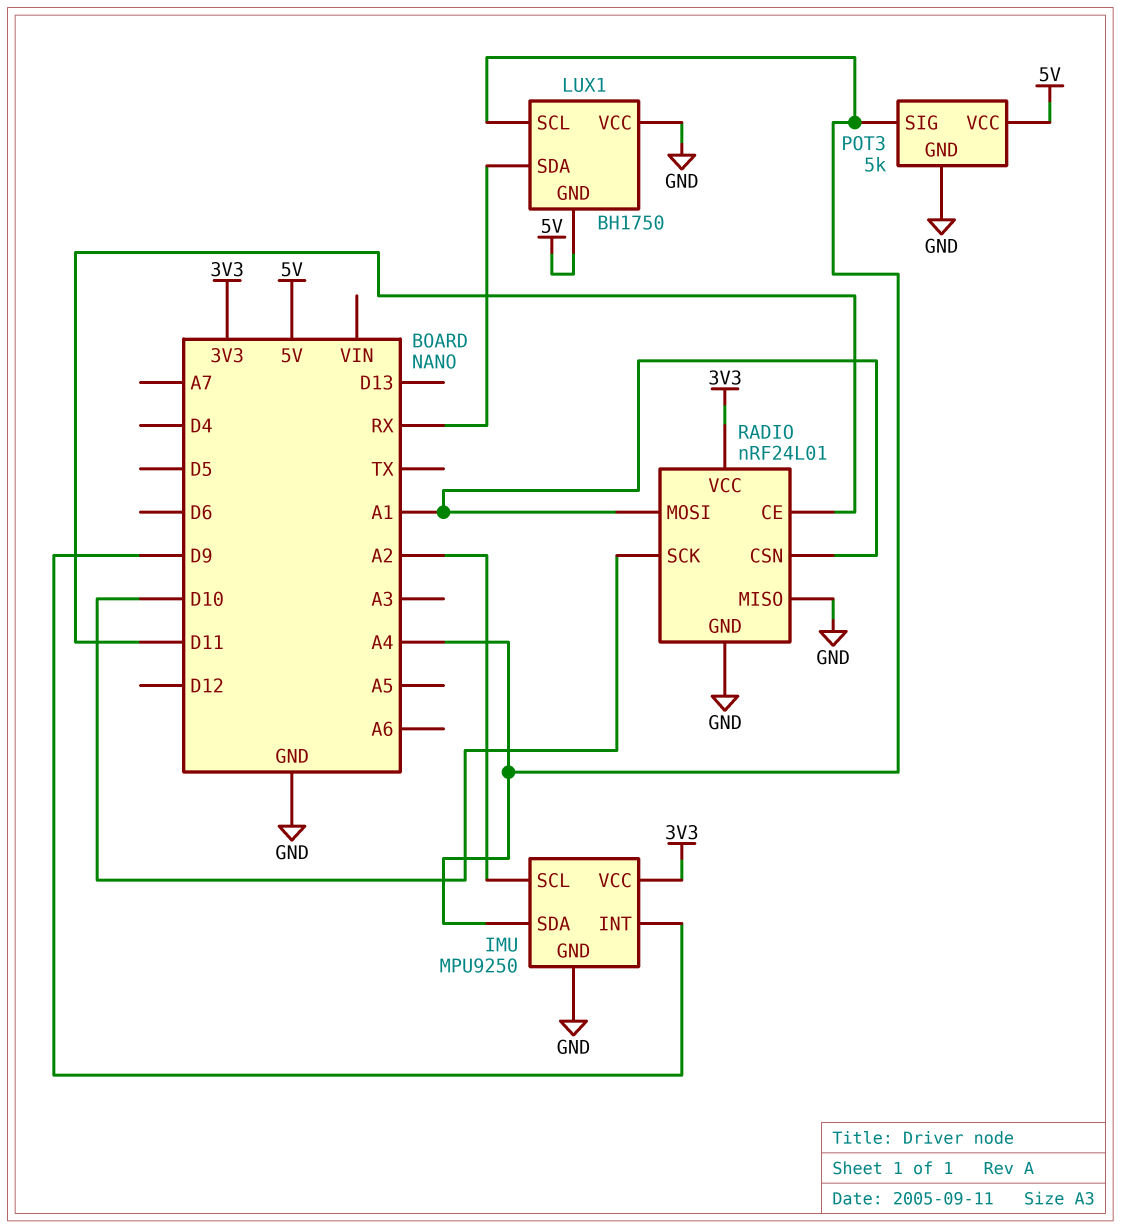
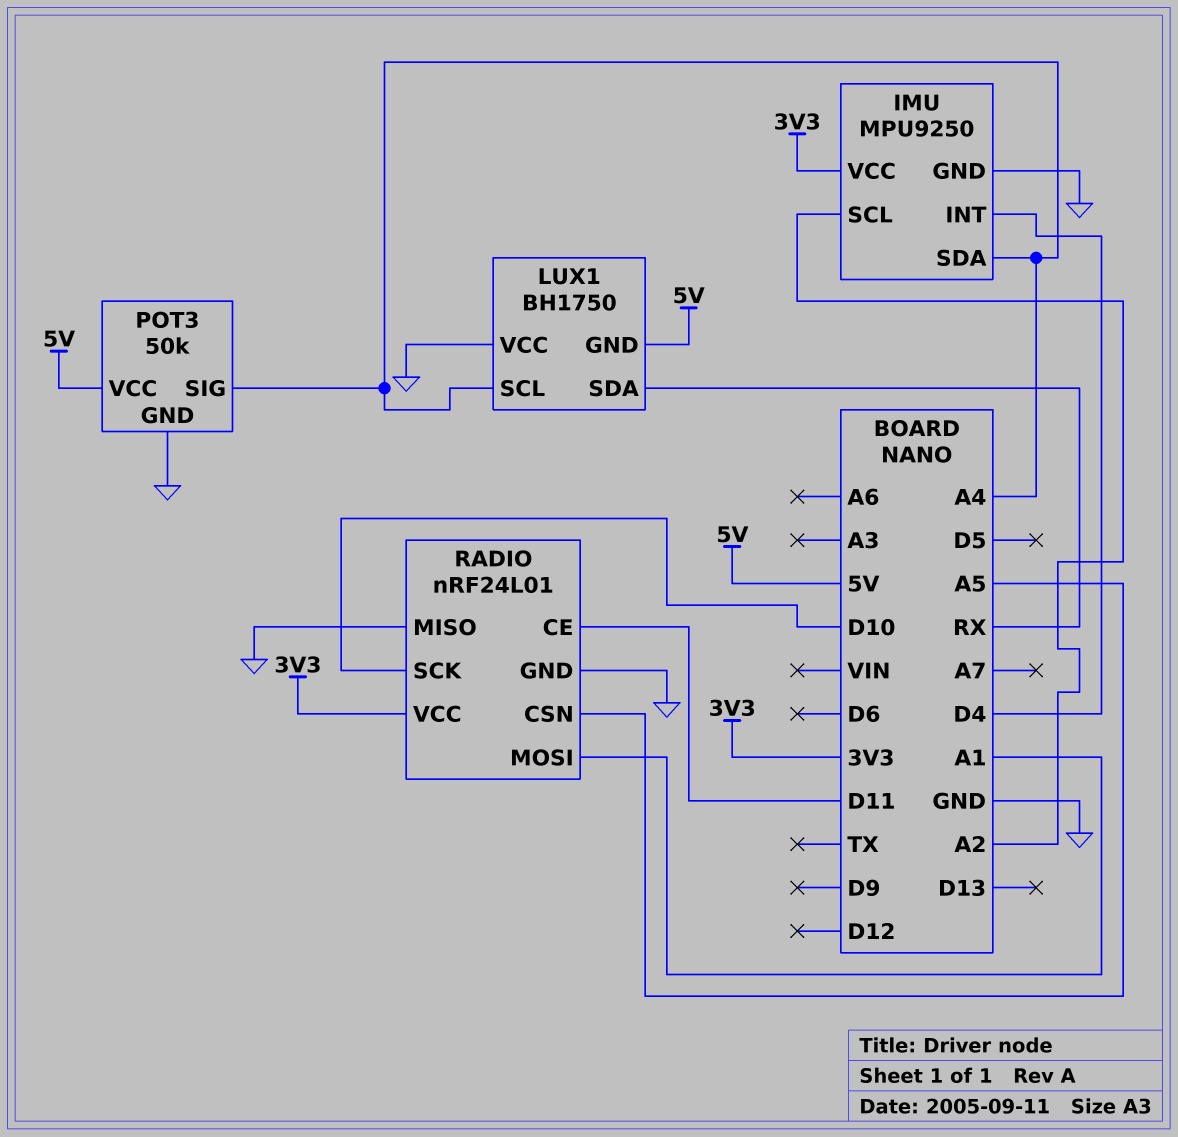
IMU pin INT: D9 -> D4
POT3: 5k -> 50k
RADIO pin CSN: A1 -> A5

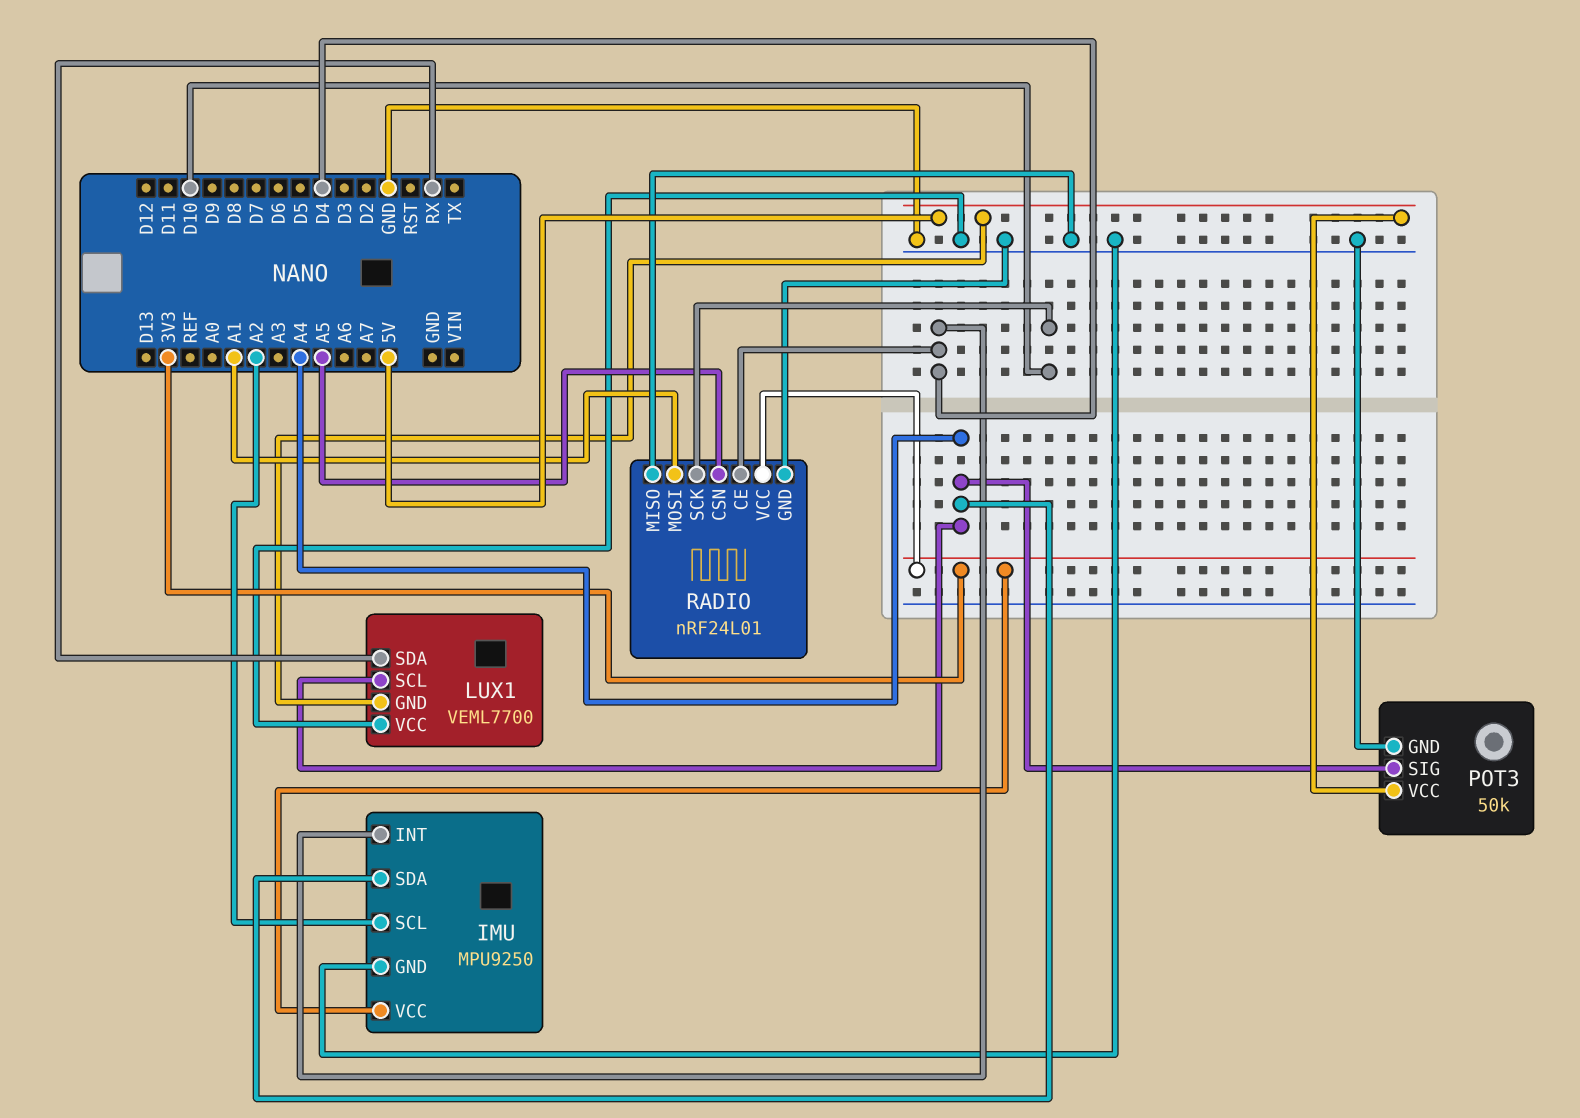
LUX1: BH1750 -> VEML7700
RADIO pin CE: D11 -> D4

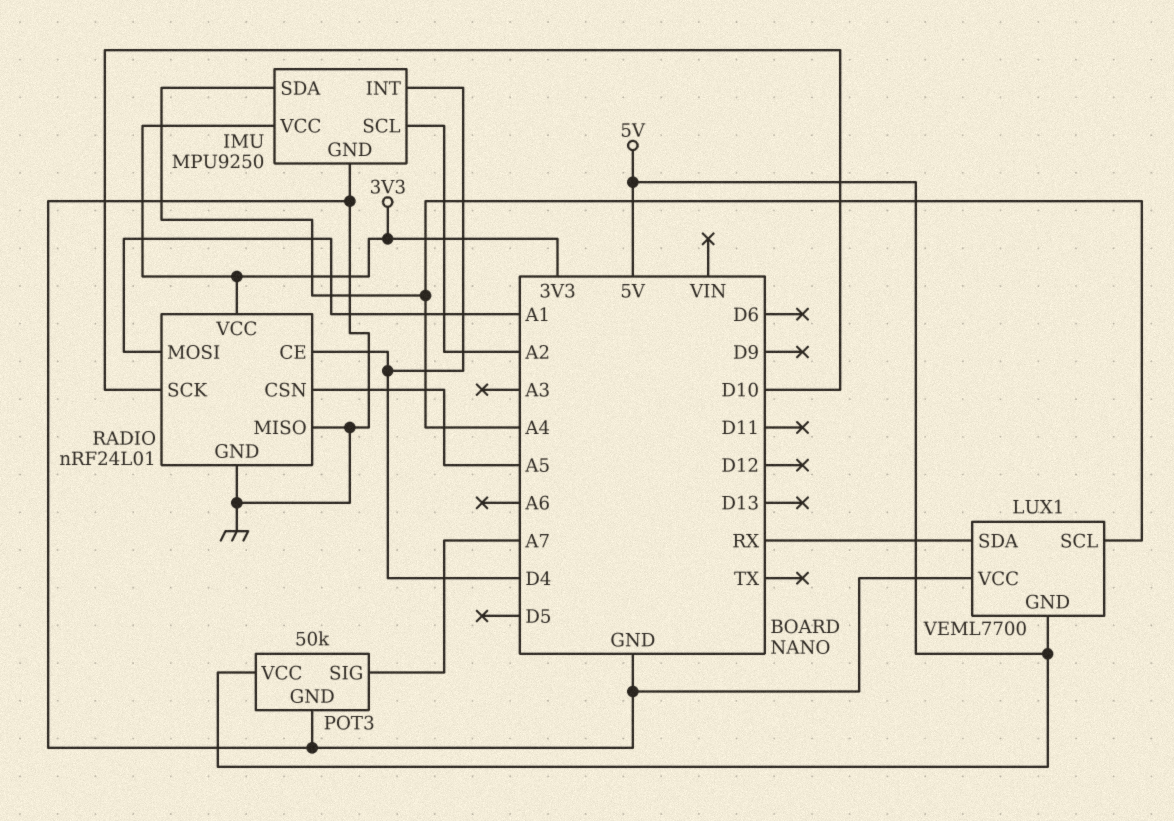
POT3 pin SIG: A4 -> A7

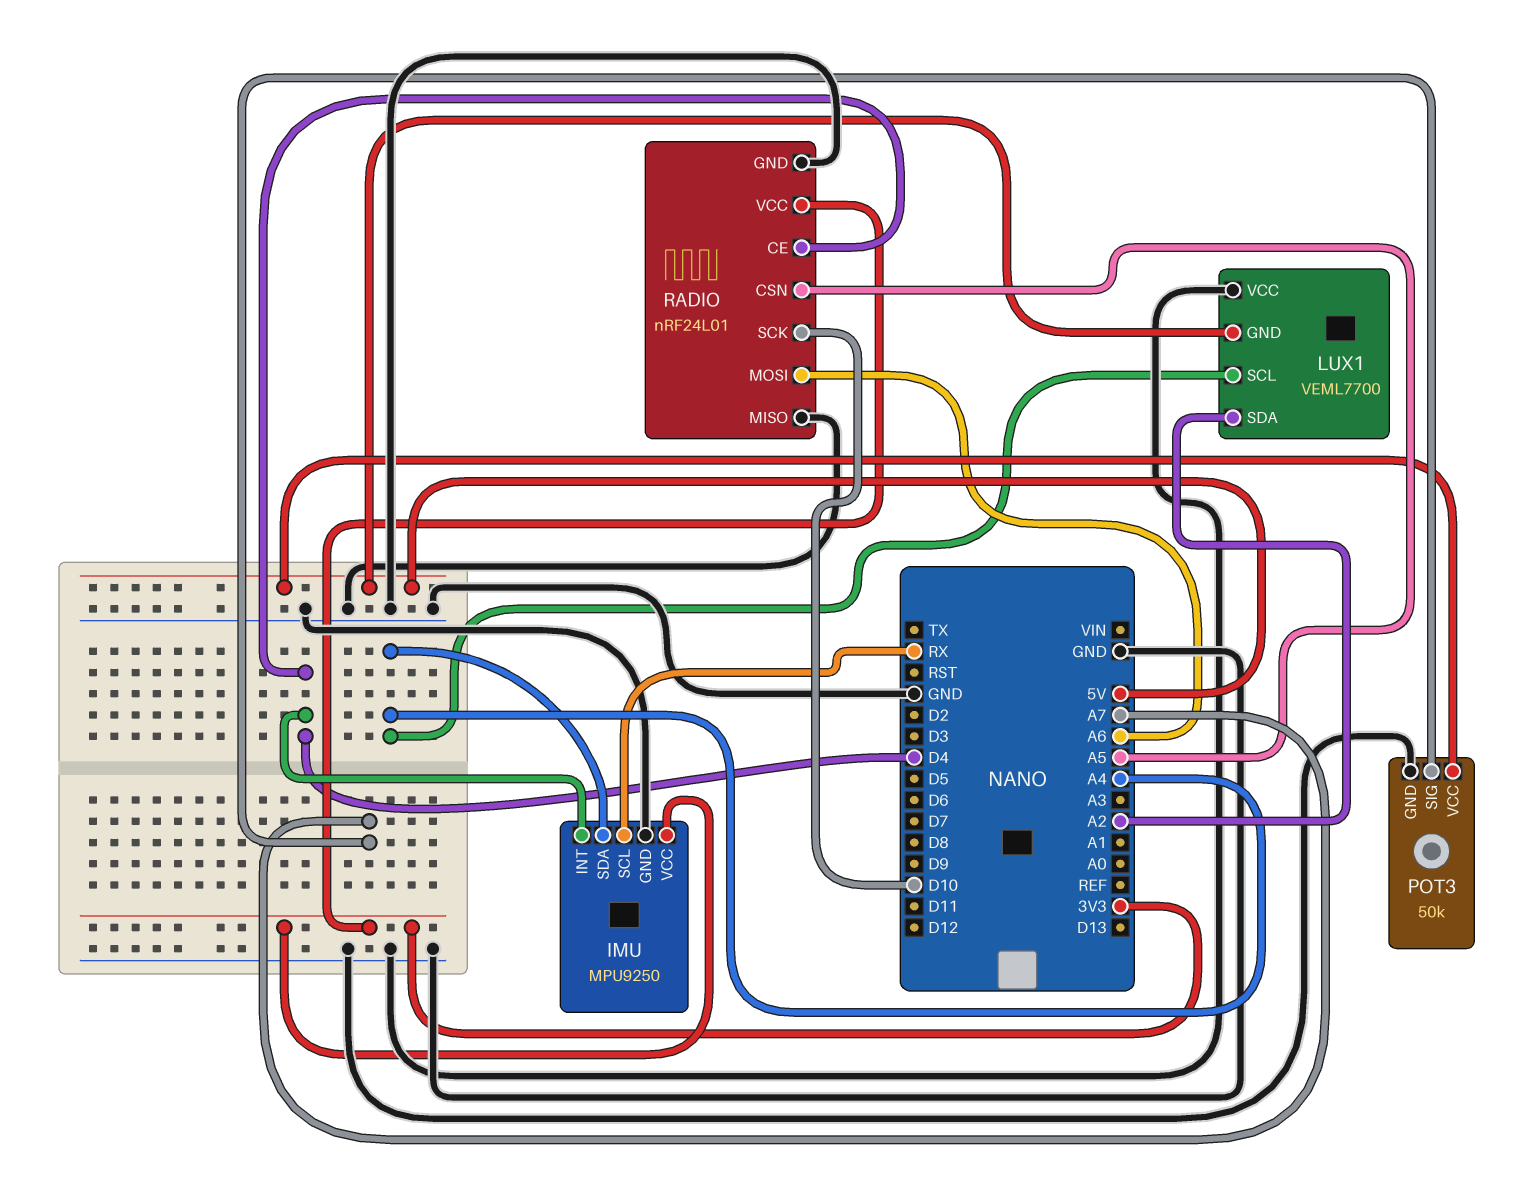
IMU pin SCL: A2 -> RX
LUX1 pin SDA: RX -> A2
RADIO pin MOSI: A1 -> A6

